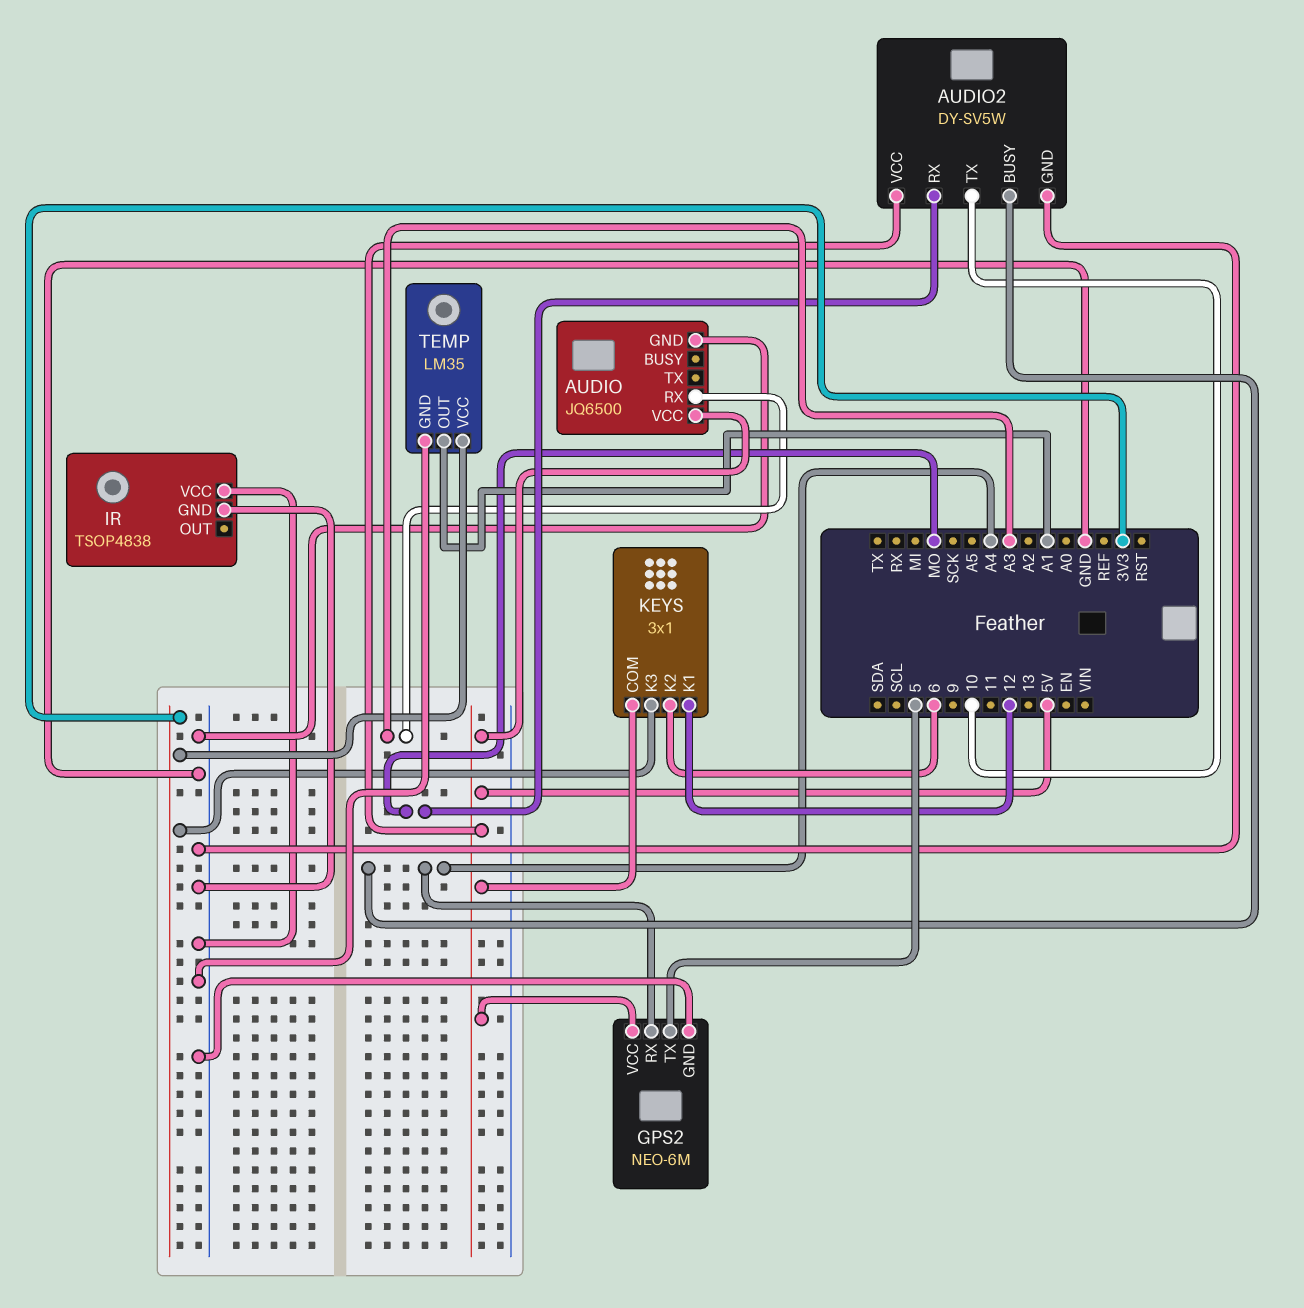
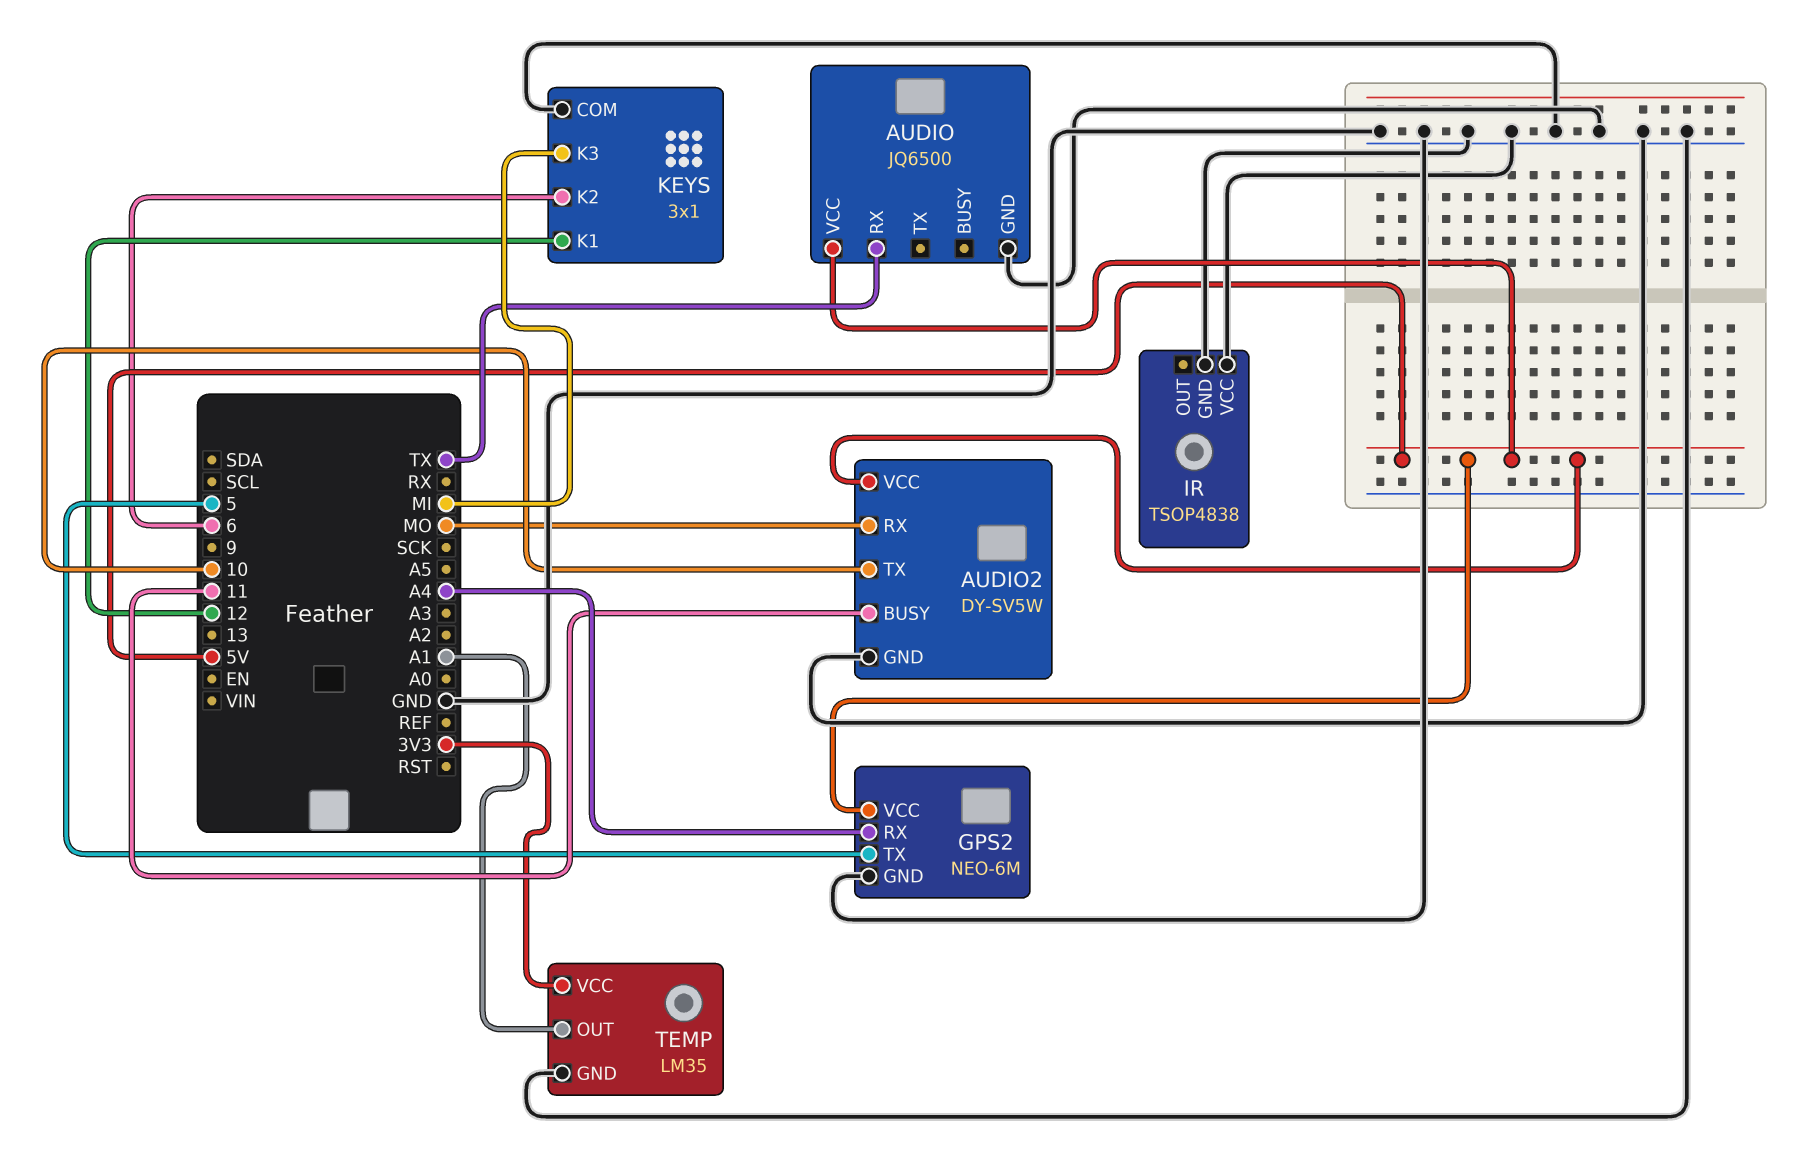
AUDIO pin RX: A3 -> TX
AUDIO2 pin BUSY: A4 -> 11
KEYS pin COM: 5V -> GND
KEYS pin K3: 3V3 -> MI

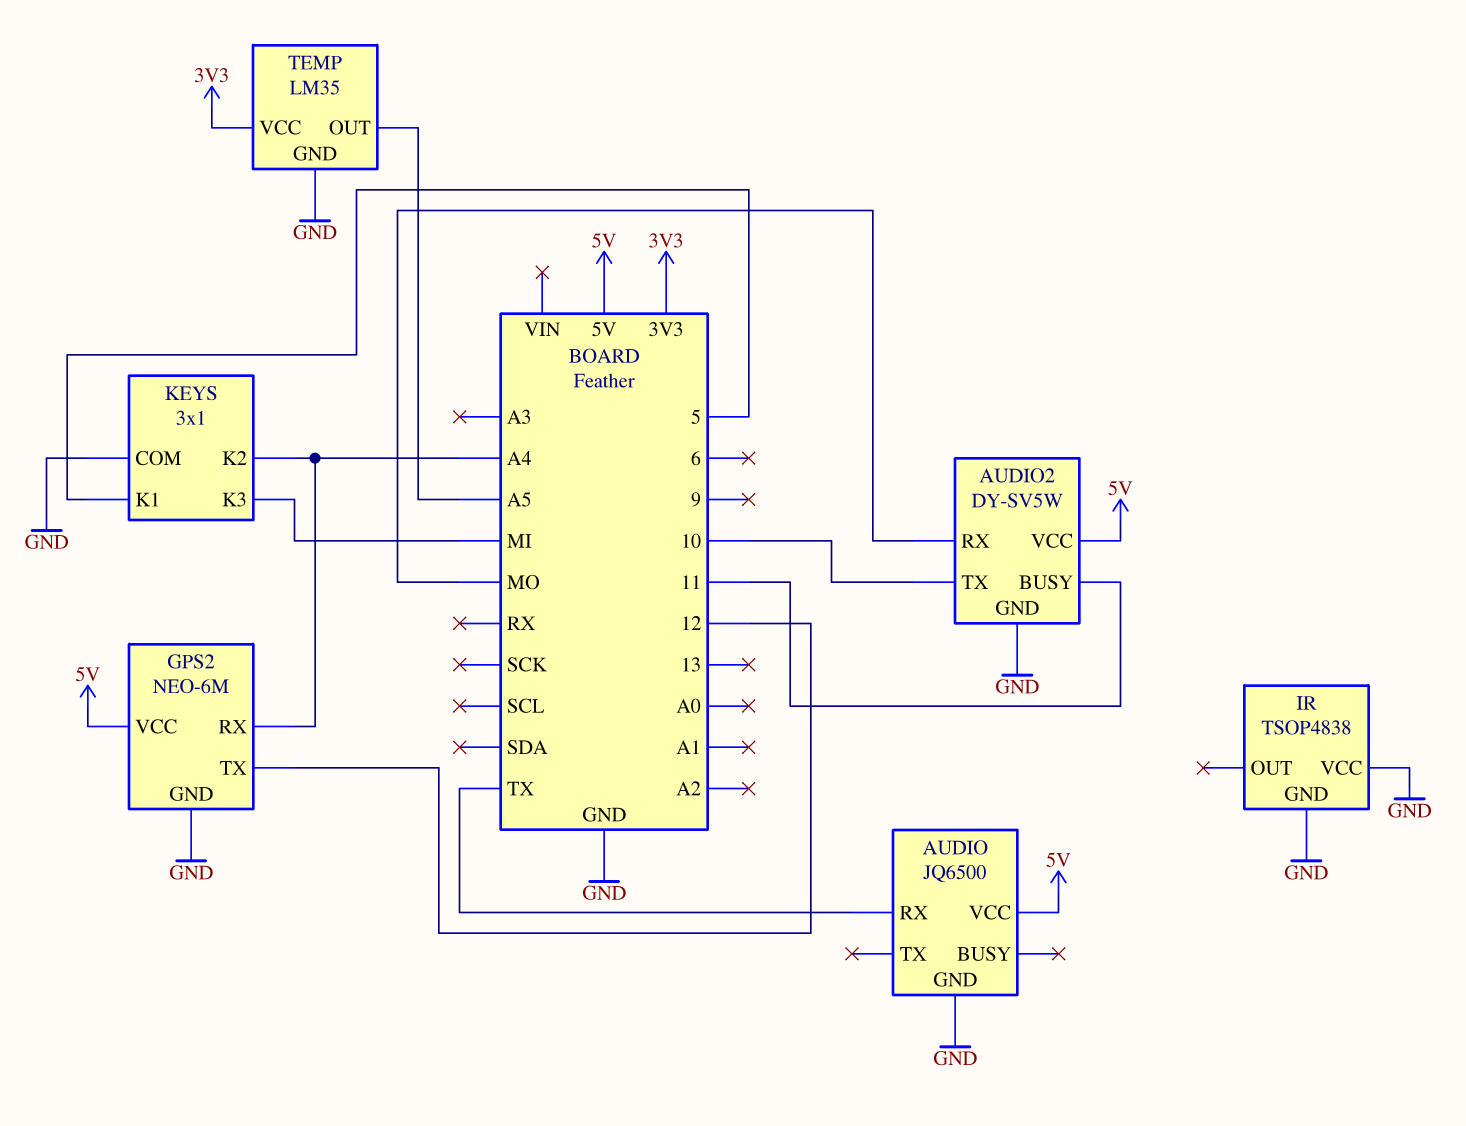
GPS2 pin TX: 5 -> 12
KEYS pin K1: 12 -> 5
KEYS pin K2: 6 -> A4
TEMP pin OUT: A1 -> A5

